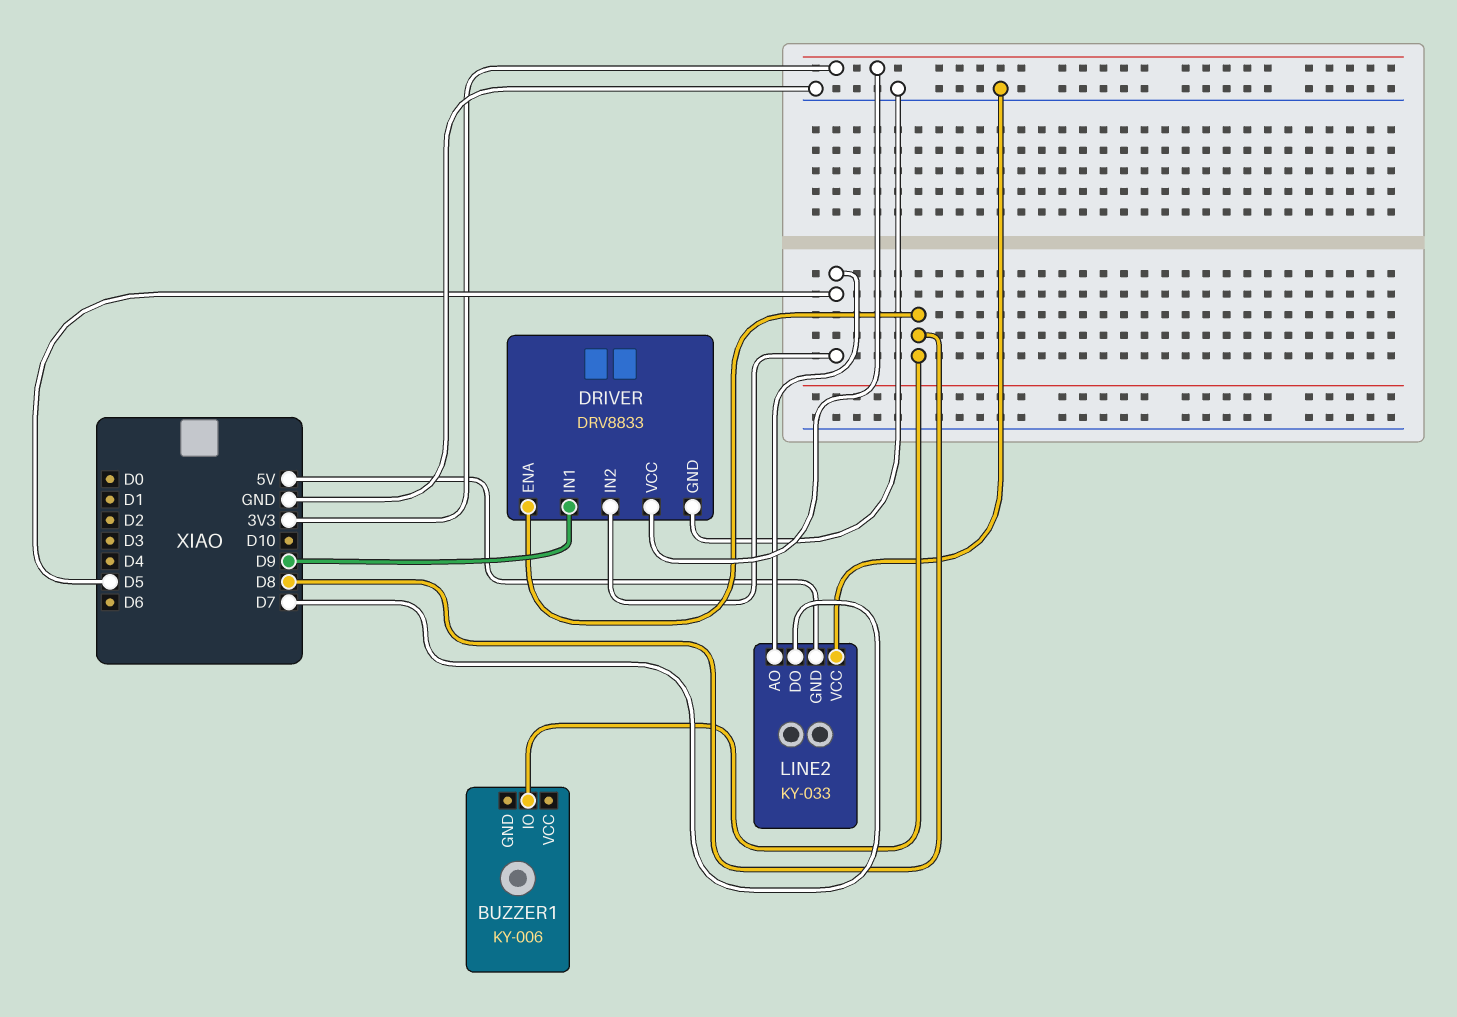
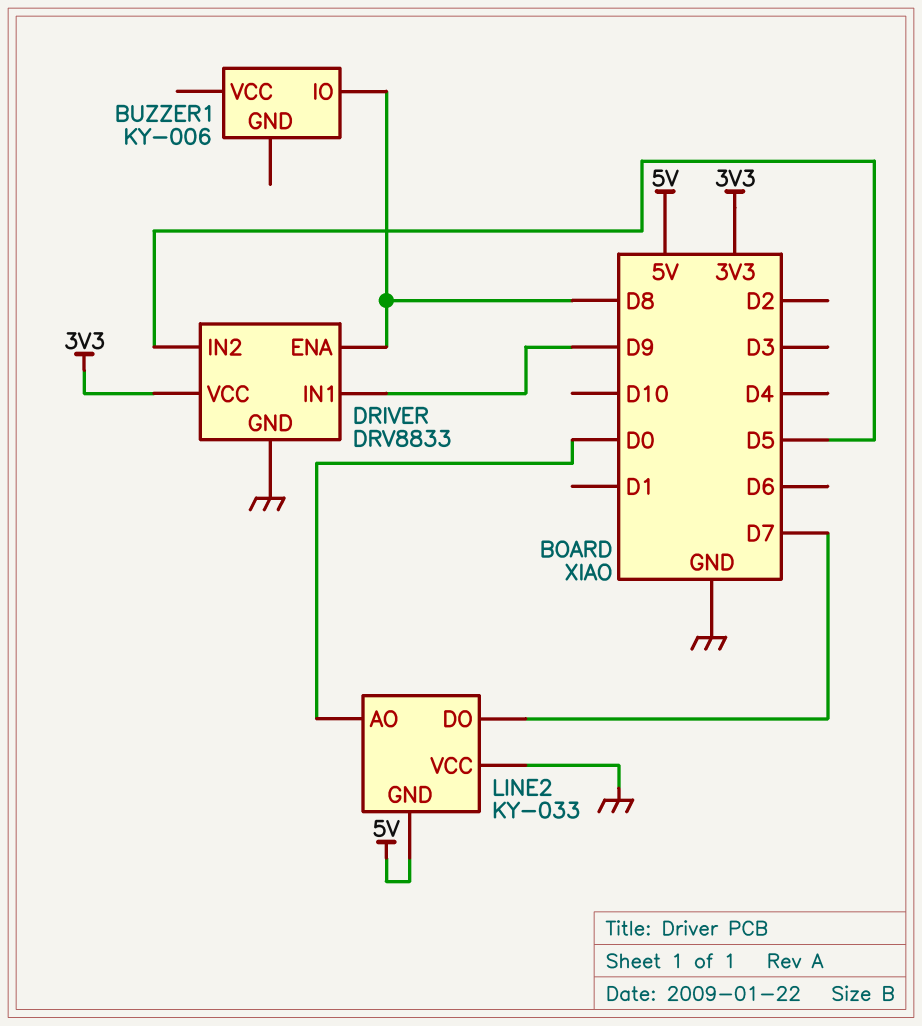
LINE2 pin AO: D5 -> D0

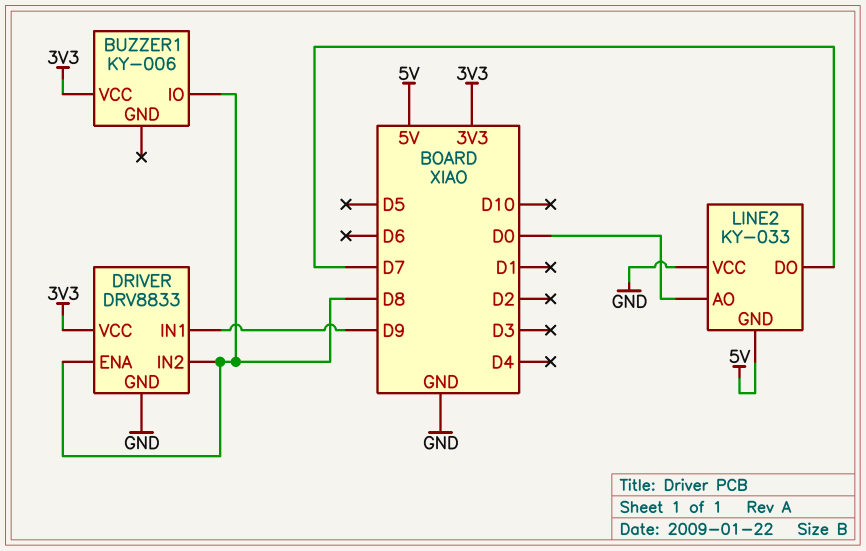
BUZZER1 pin VCC: none -> 3V3
DRIVER pin IN2: D5 -> D8

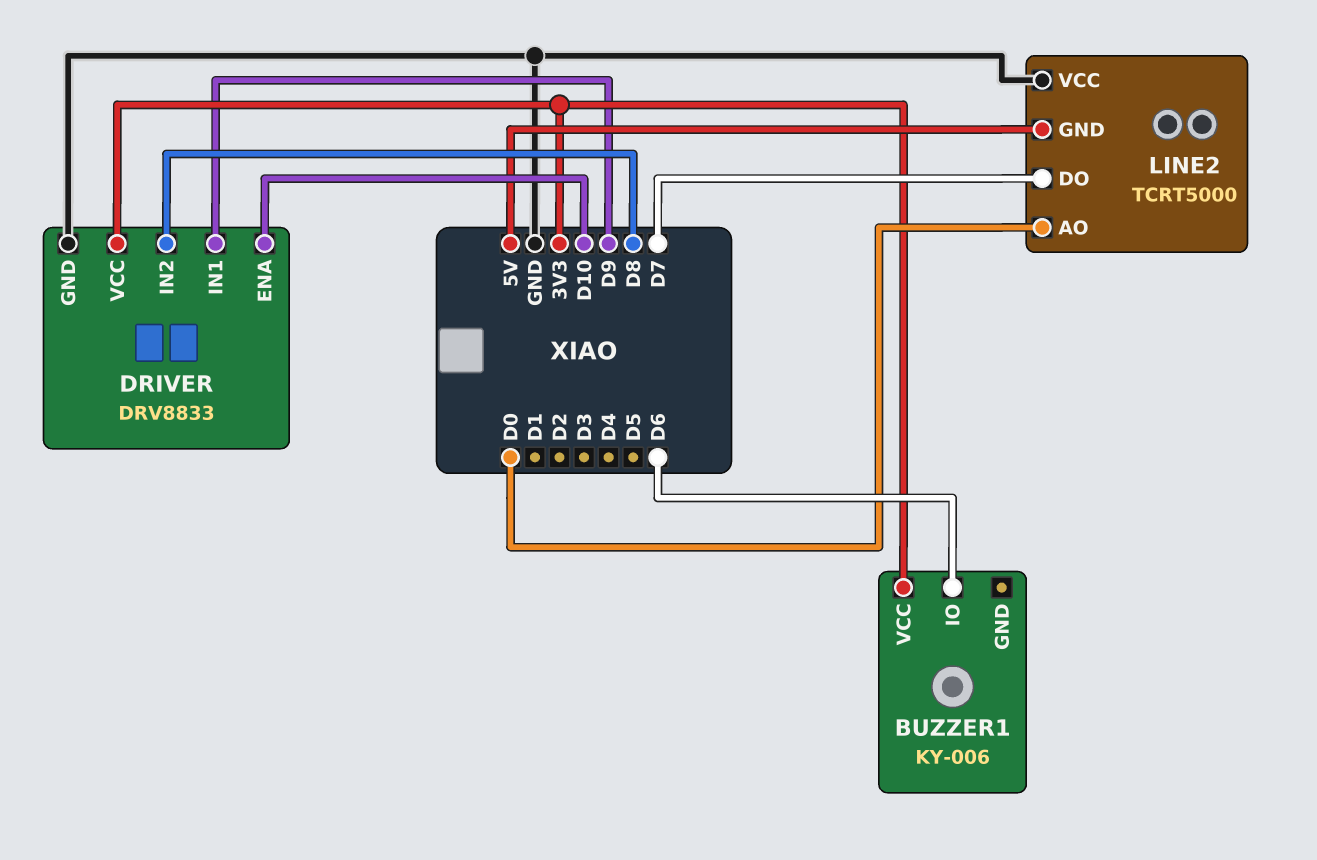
BUZZER1 pin IO: D8 -> D6
DRIVER pin ENA: D8 -> D10
LINE2: KY-033 -> TCRT5000

